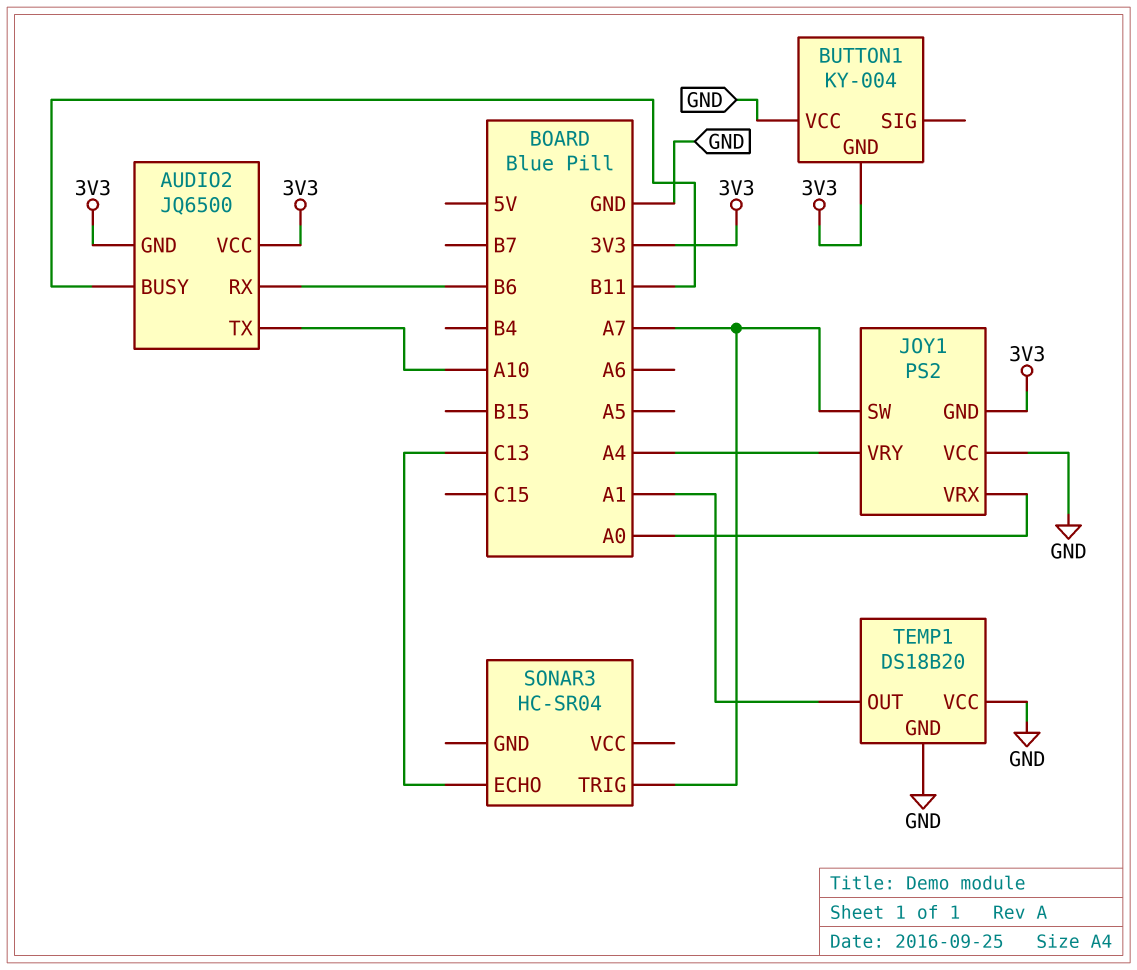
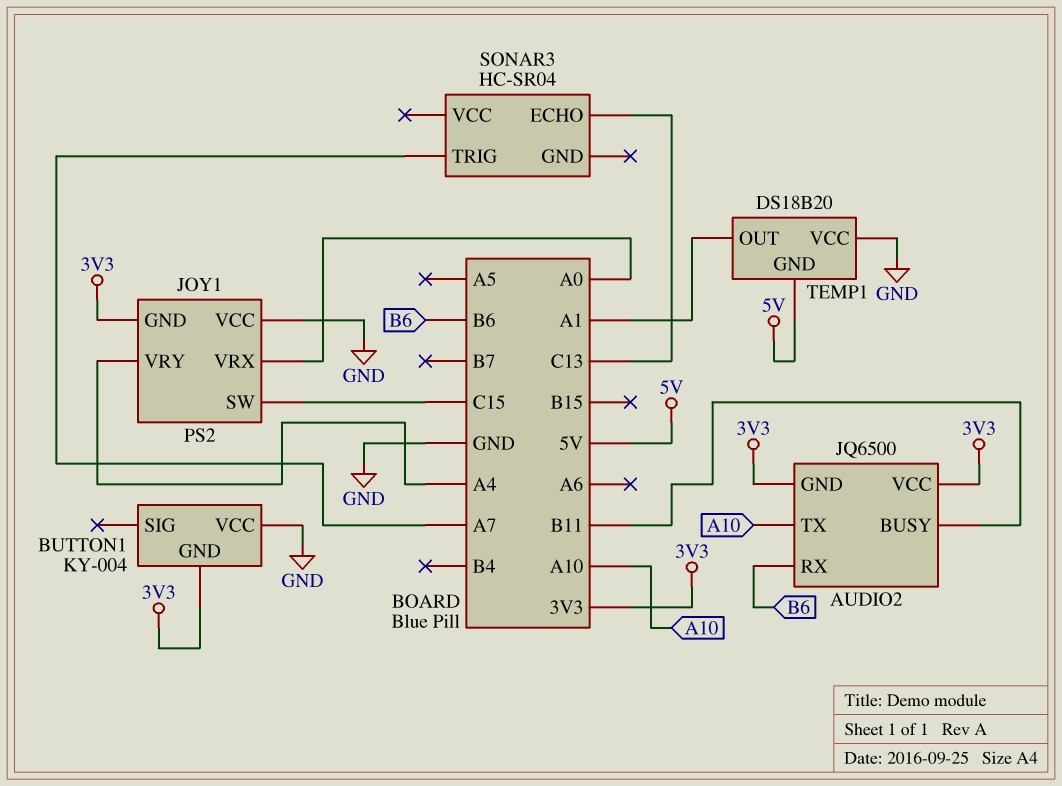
JOY1 pin SW: A7 -> C15
TEMP1 pin GND: GND -> 5V

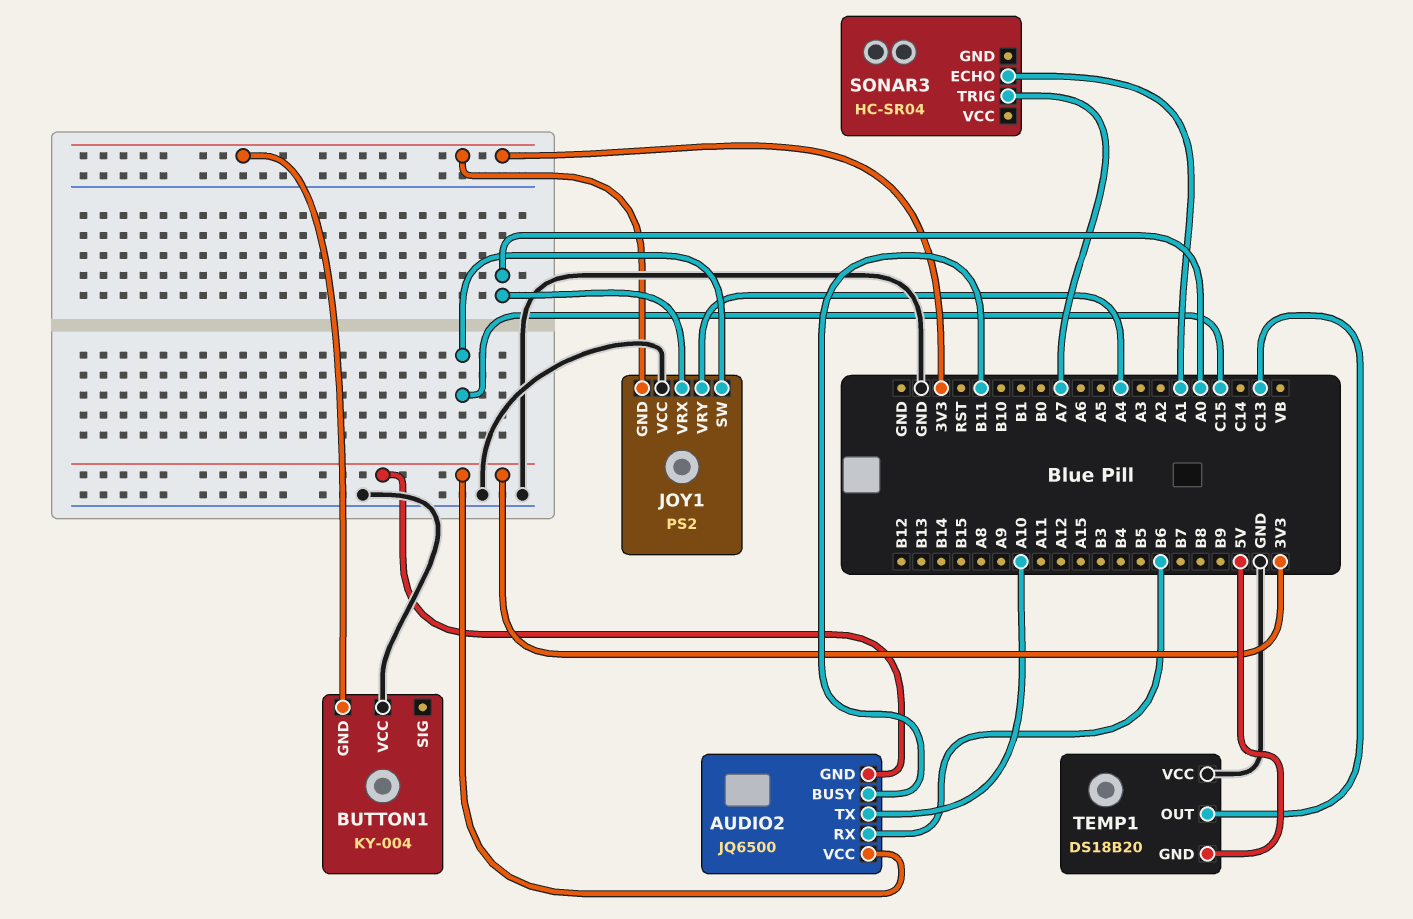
SONAR3 pin ECHO: C13 -> A1
TEMP1 pin OUT: A1 -> C13

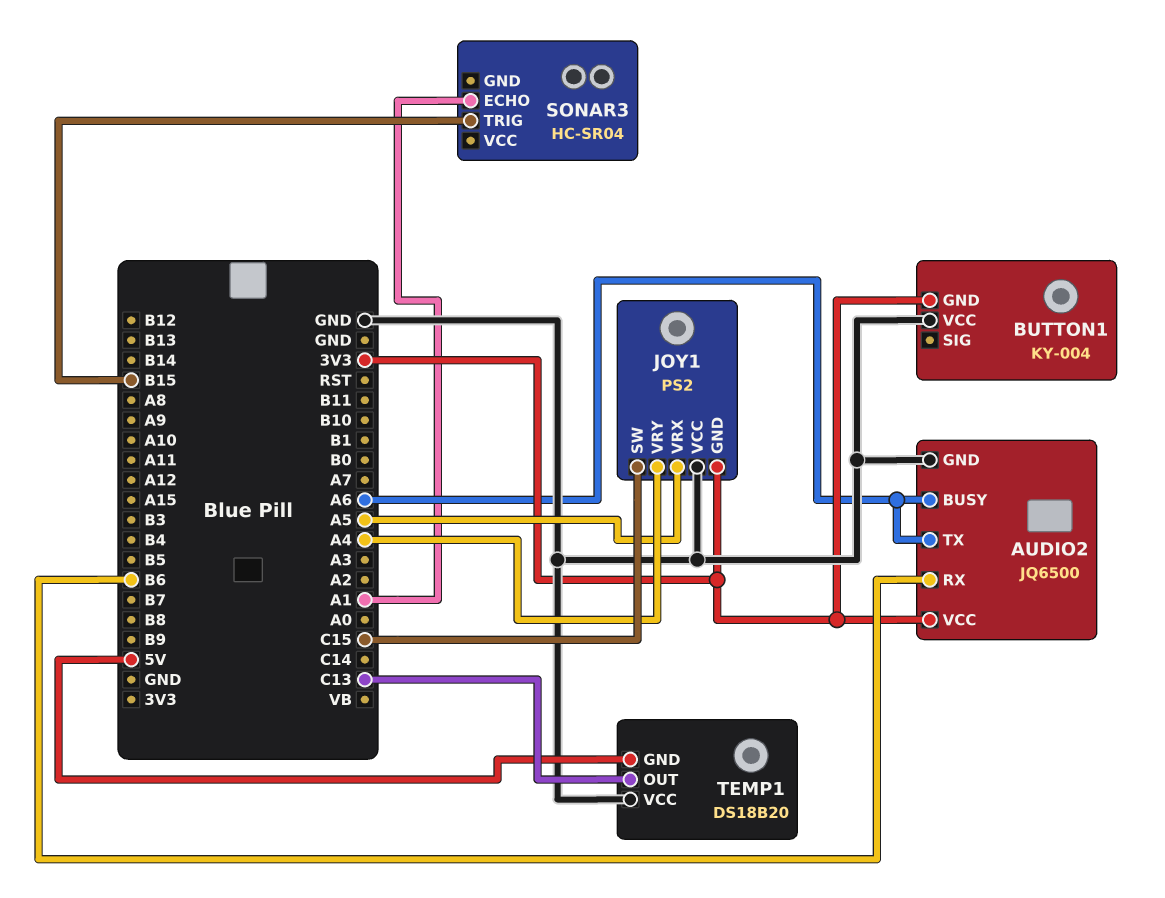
AUDIO2 pin BUSY: B11 -> A6
AUDIO2 pin GND: 3V3 -> GND
AUDIO2 pin TX: A10 -> A6
JOY1 pin VRX: A0 -> A5
SONAR3 pin TRIG: A7 -> B15

